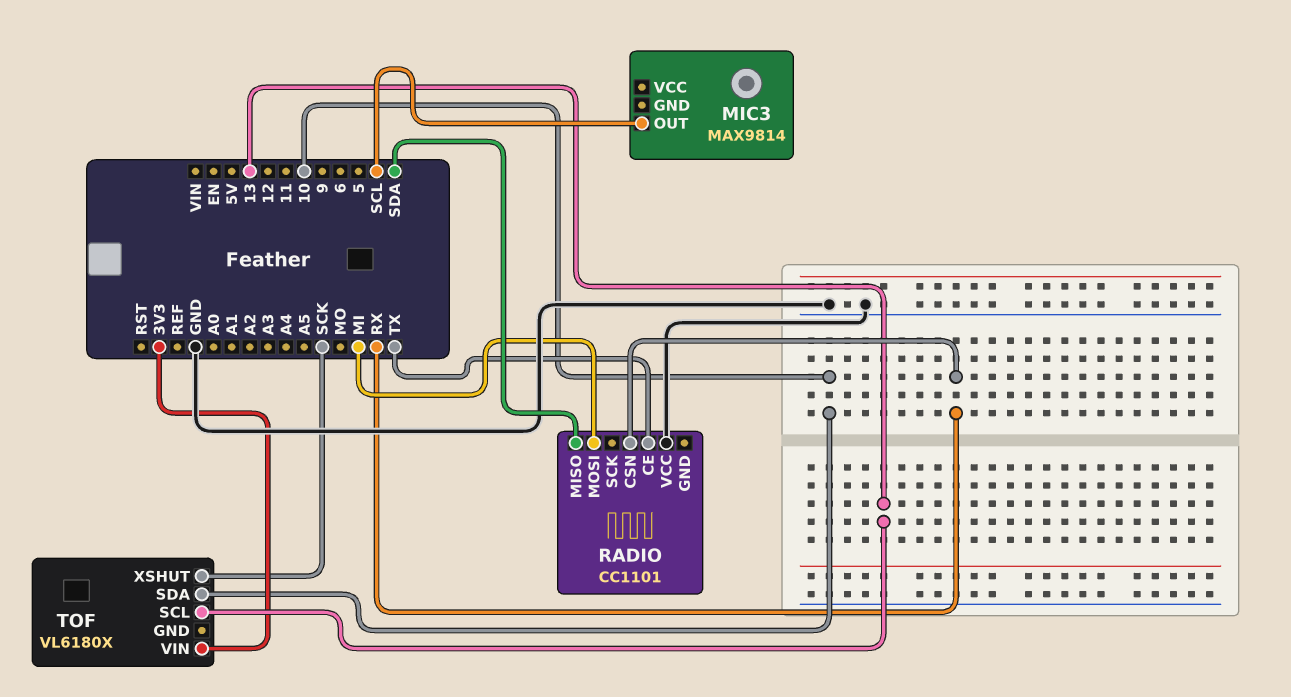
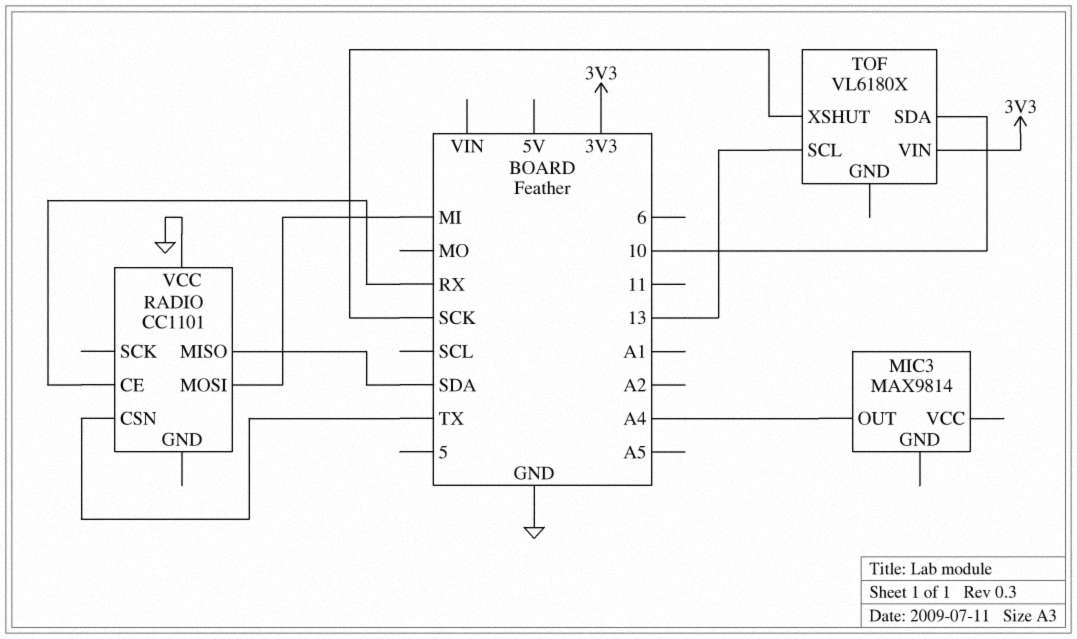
MIC3 pin OUT: SCL -> A4
RADIO pin CE: TX -> RX
RADIO pin CSN: RX -> TX

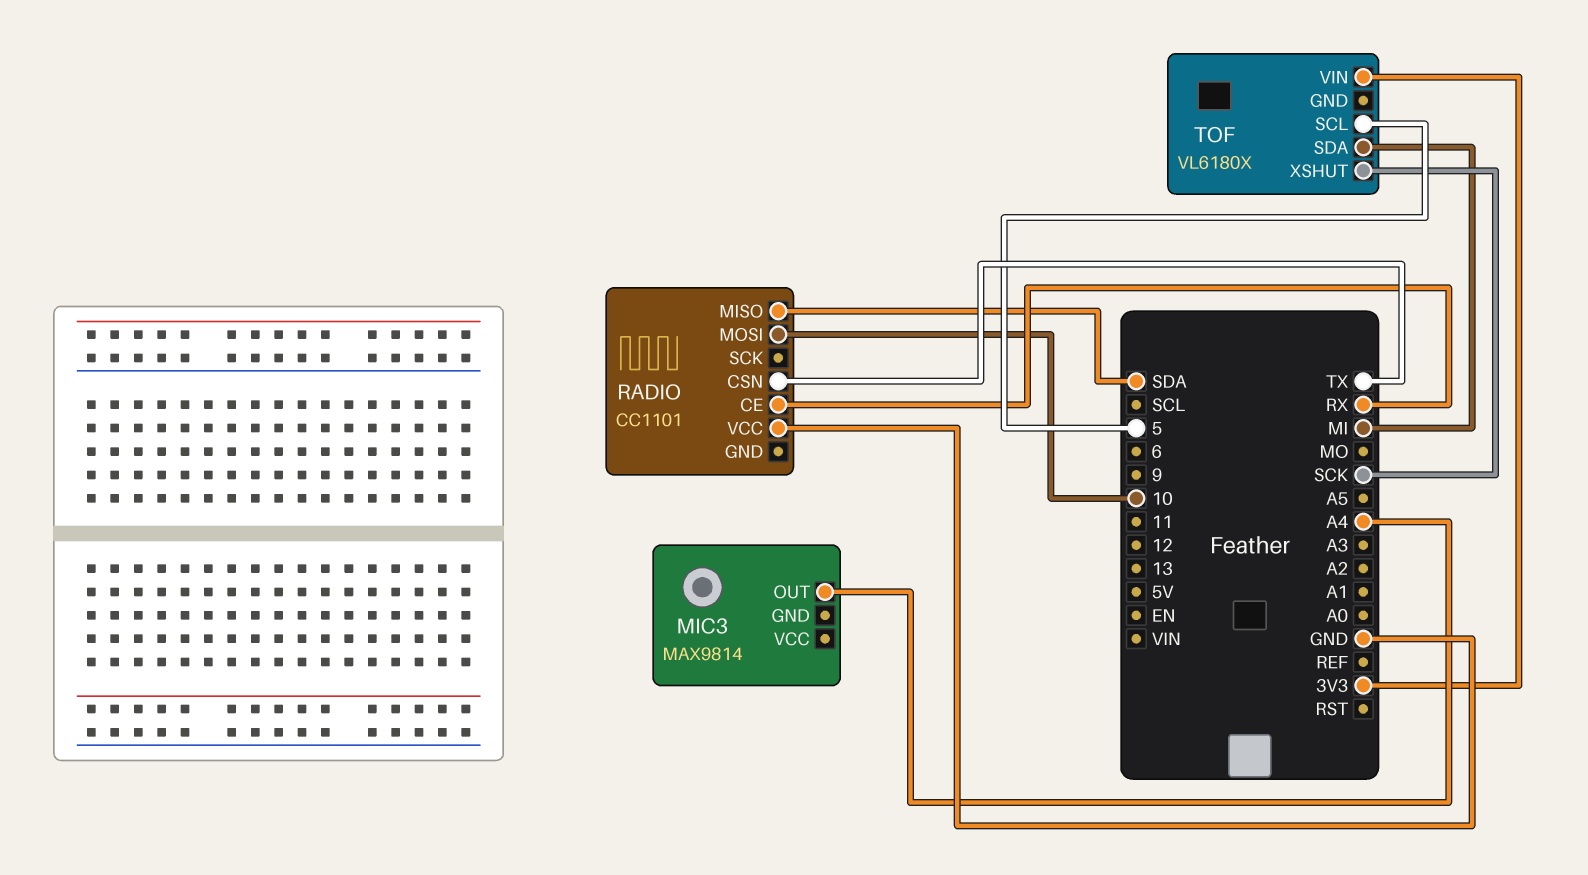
RADIO pin MOSI: MI -> 10
TOF pin SCL: 13 -> 5
TOF pin SDA: 10 -> MI

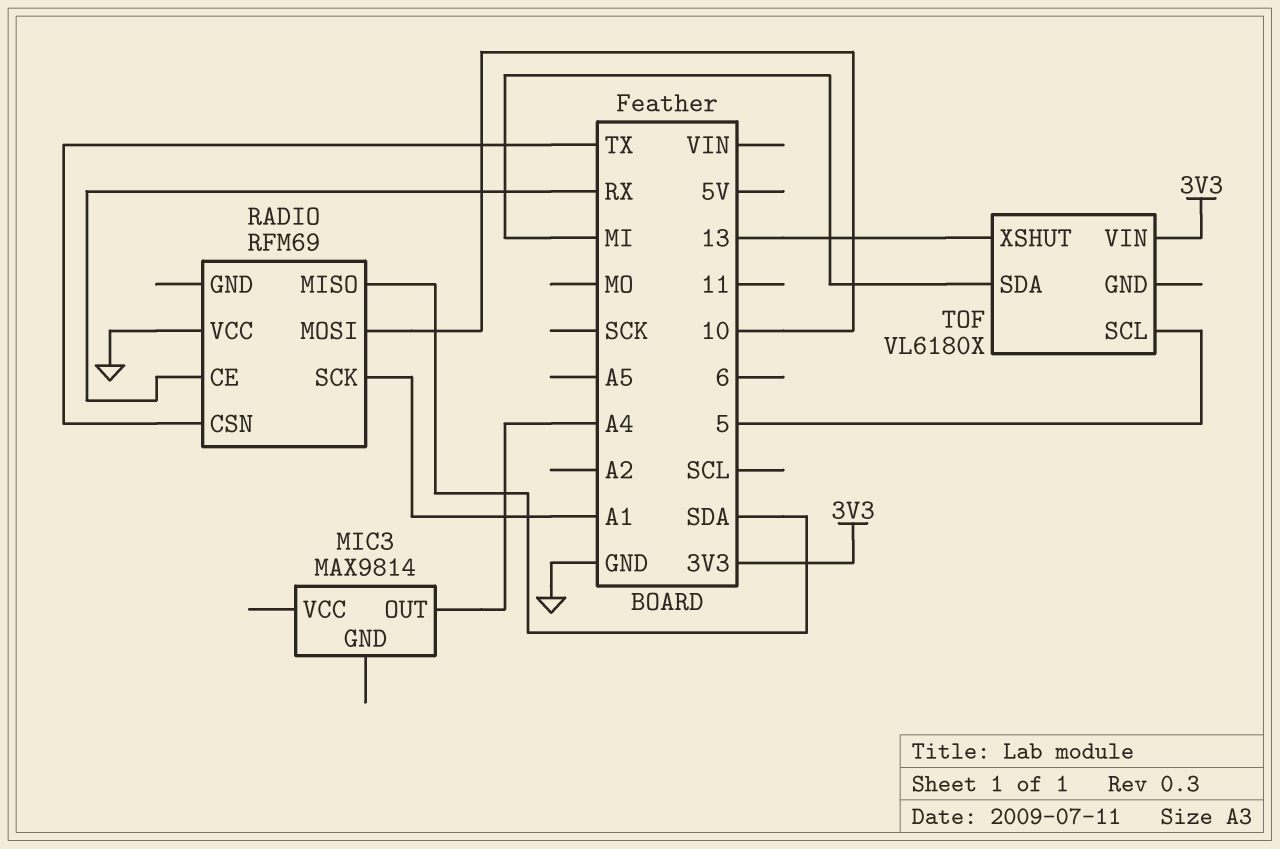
RADIO: CC1101 -> RFM69
RADIO pin SCK: none -> A1
TOF pin XSHUT: SCK -> 13

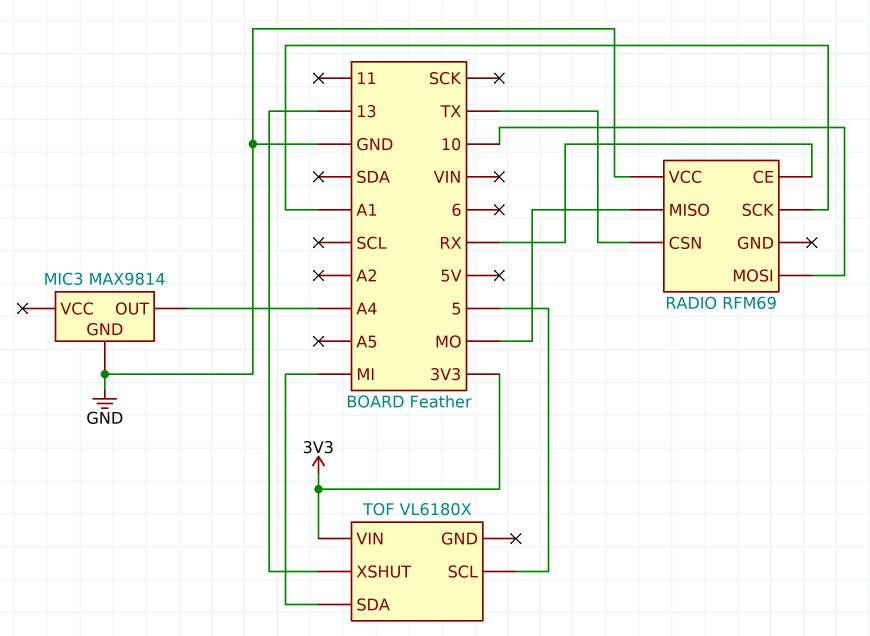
MIC3 pin GND: none -> GND
RADIO pin MISO: SDA -> MO

